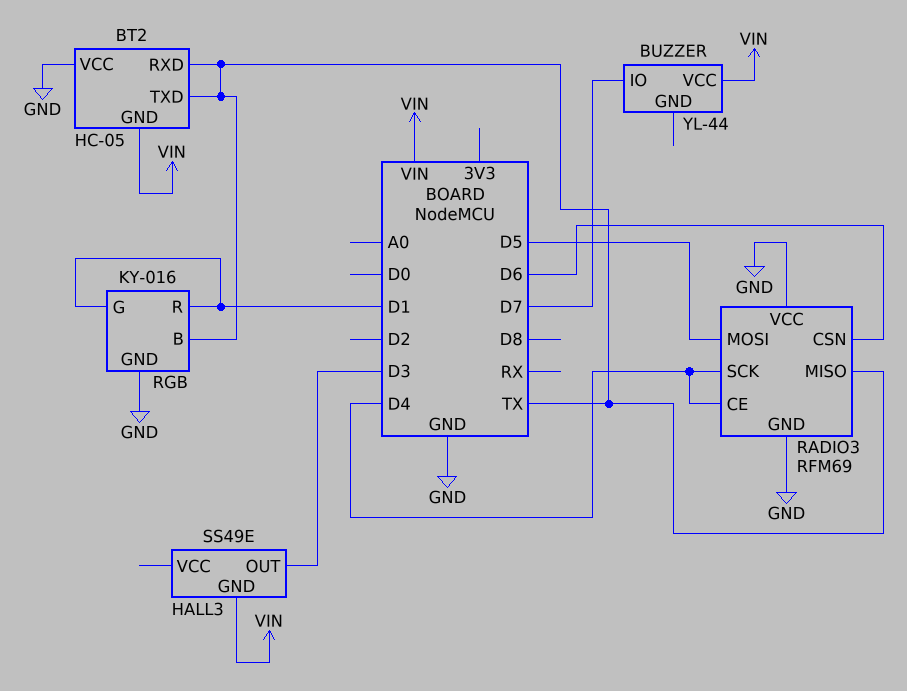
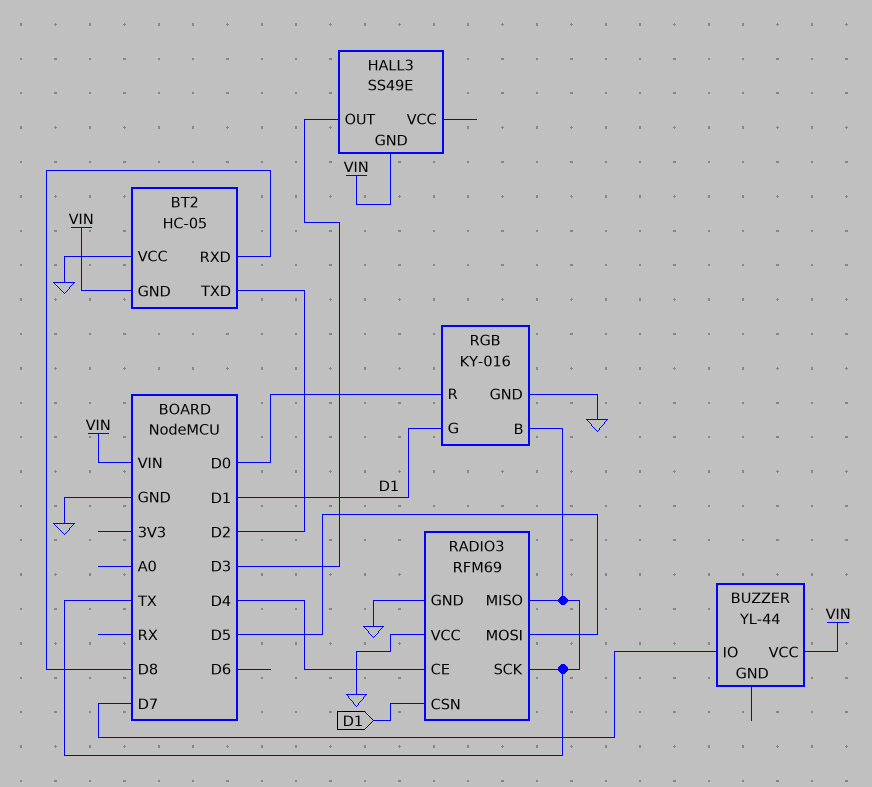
BT2 pin RXD: TX -> D8
BT2 pin TXD: TX -> D2
RADIO3 pin CSN: D6 -> D1
RADIO3 pin SCK: D4 -> TX
RGB pin R: D1 -> D0

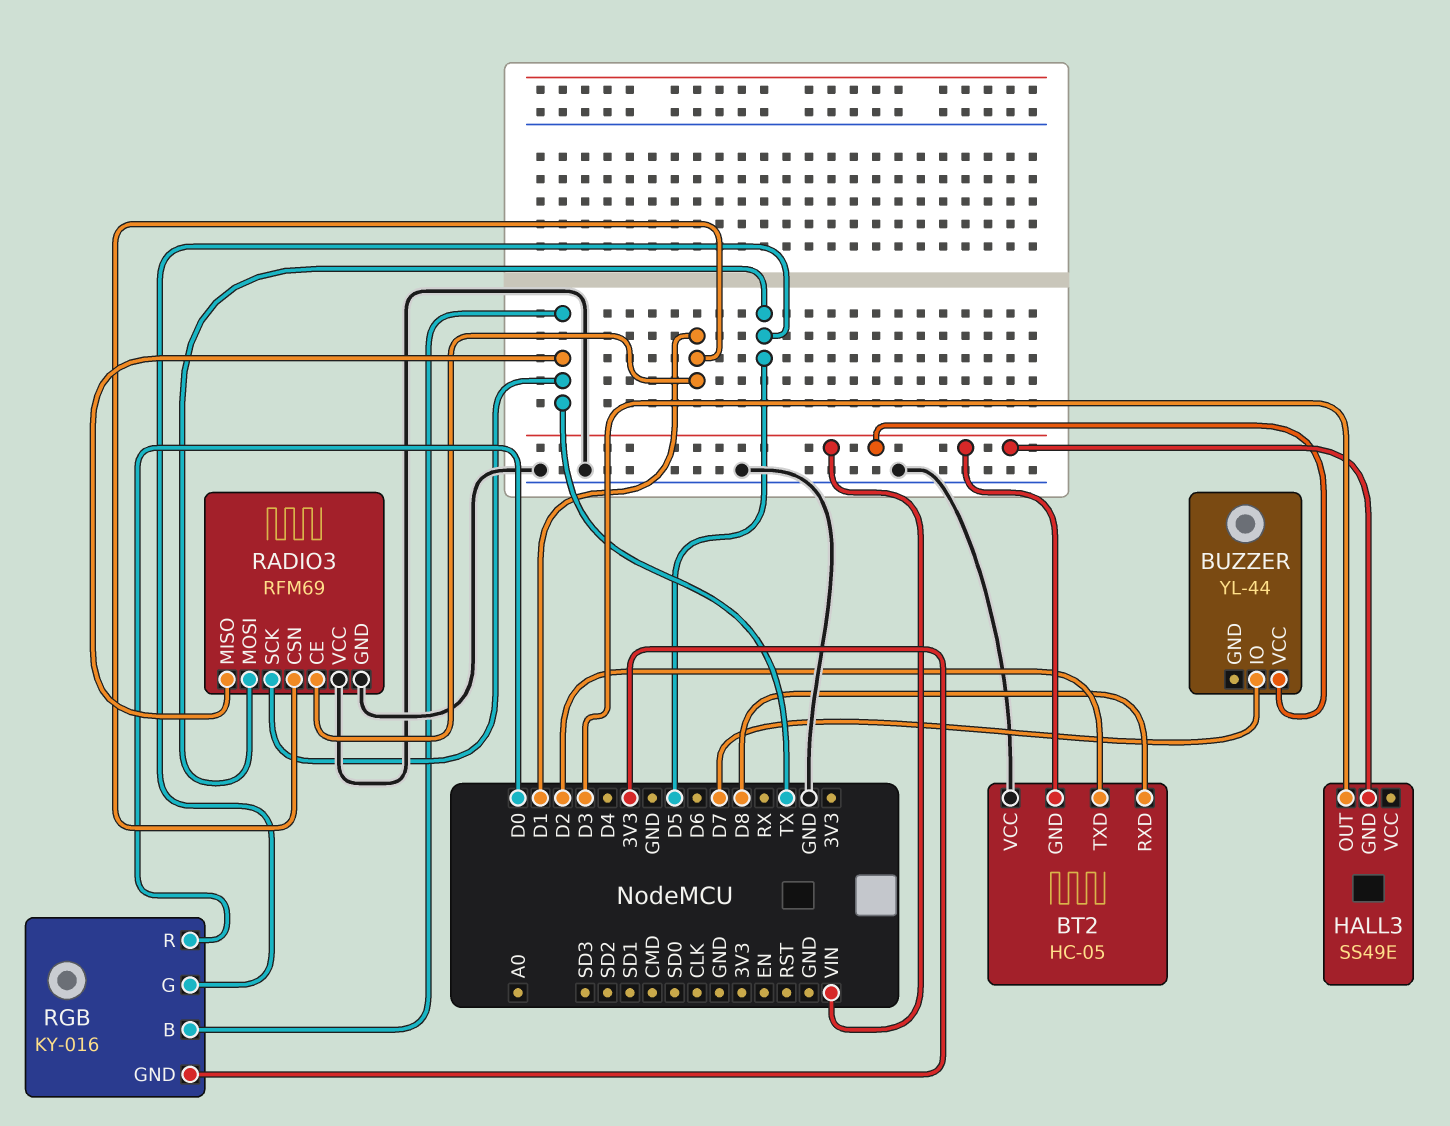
RADIO3 pin CE: D4 -> D1
RGB pin G: D1 -> D5
RGB pin GND: GND -> 3V3

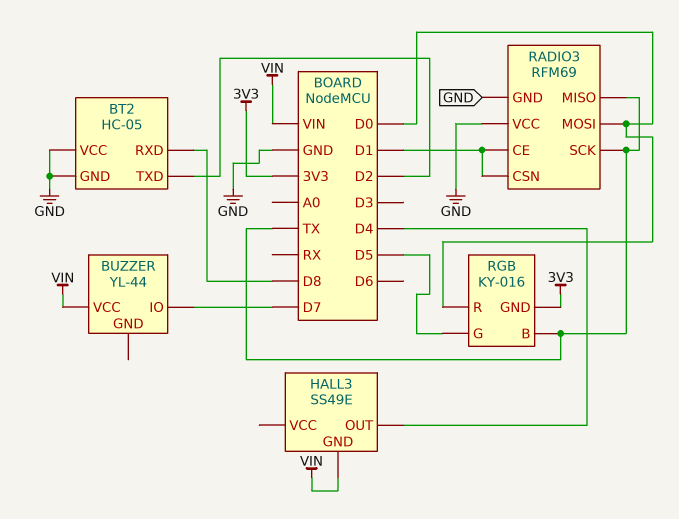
BT2 pin GND: VIN -> GND
HALL3 pin OUT: D3 -> D4
RADIO3 pin MOSI: D5 -> D0

